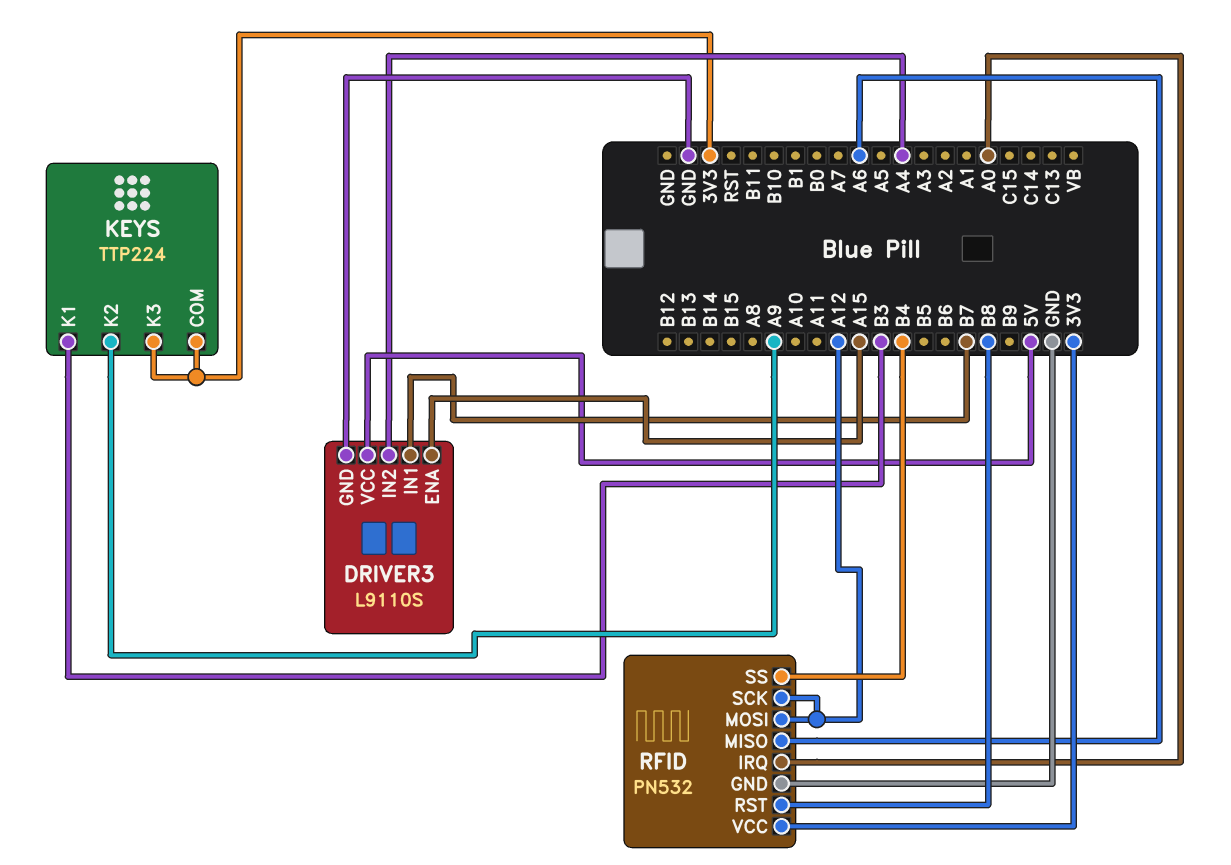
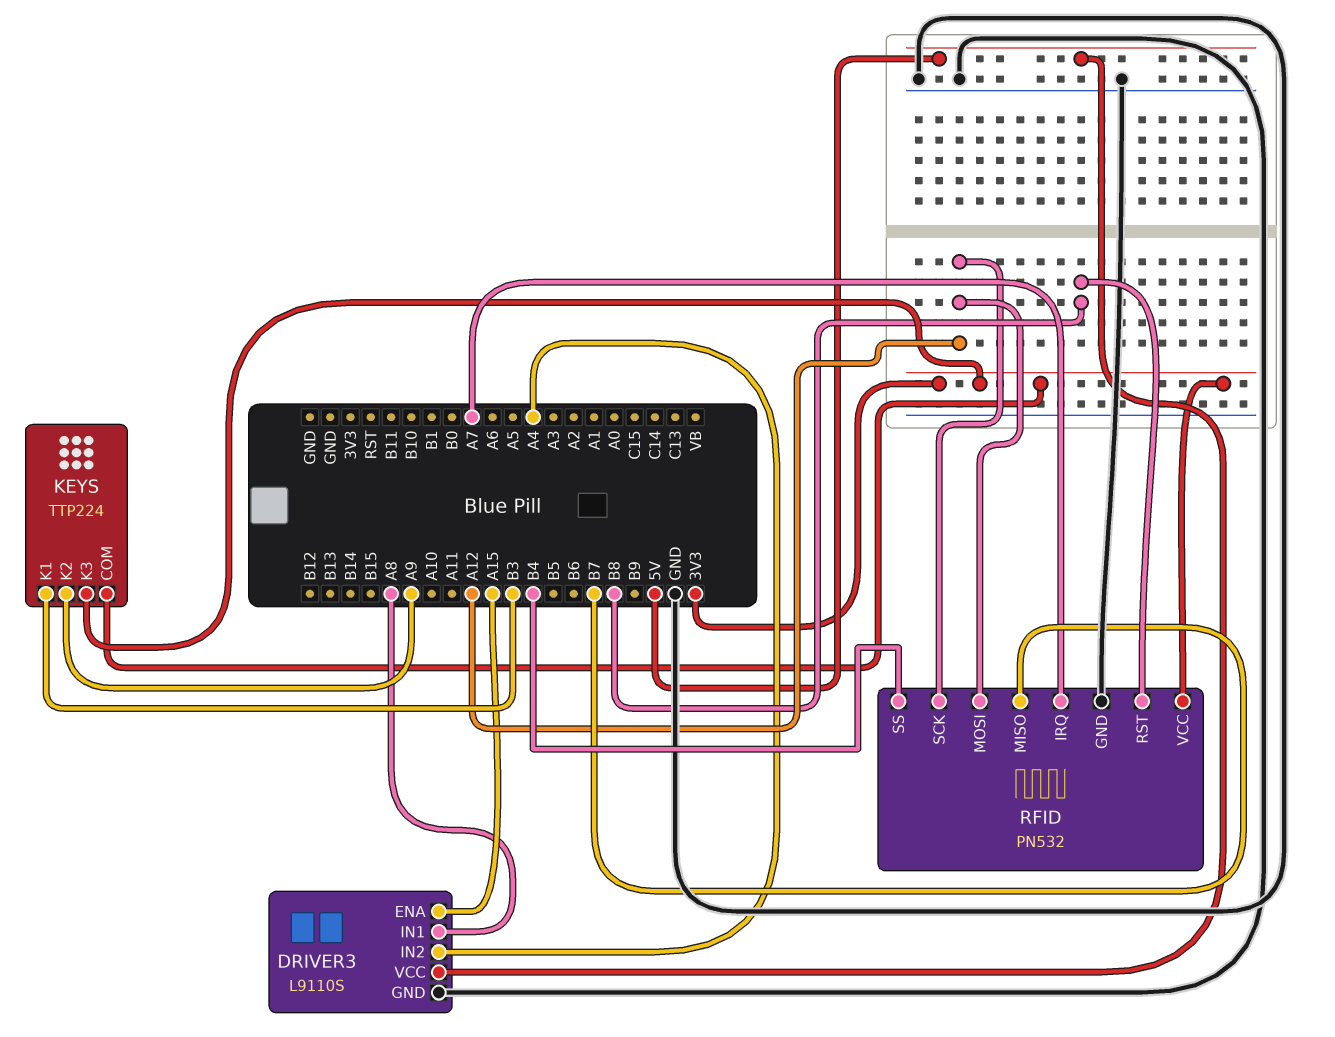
DRIVER3 pin IN1: B7 -> A8
RFID pin IRQ: A0 -> A7
RFID pin MISO: A6 -> B7

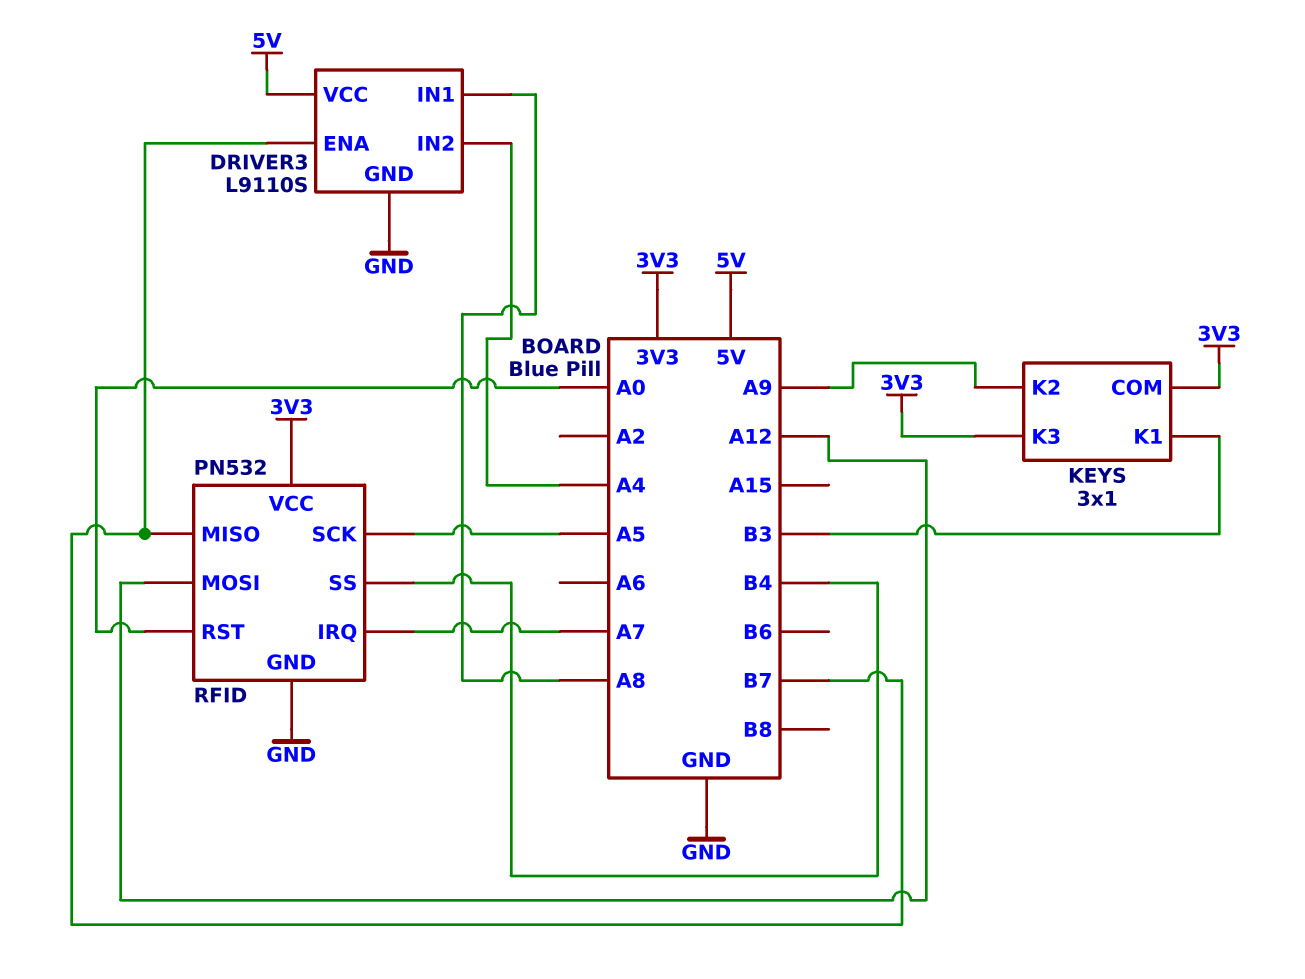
DRIVER3 pin ENA: A15 -> B7
KEYS: TTP224 -> 3x1
RFID pin RST: B8 -> A0
RFID pin SCK: A12 -> A5

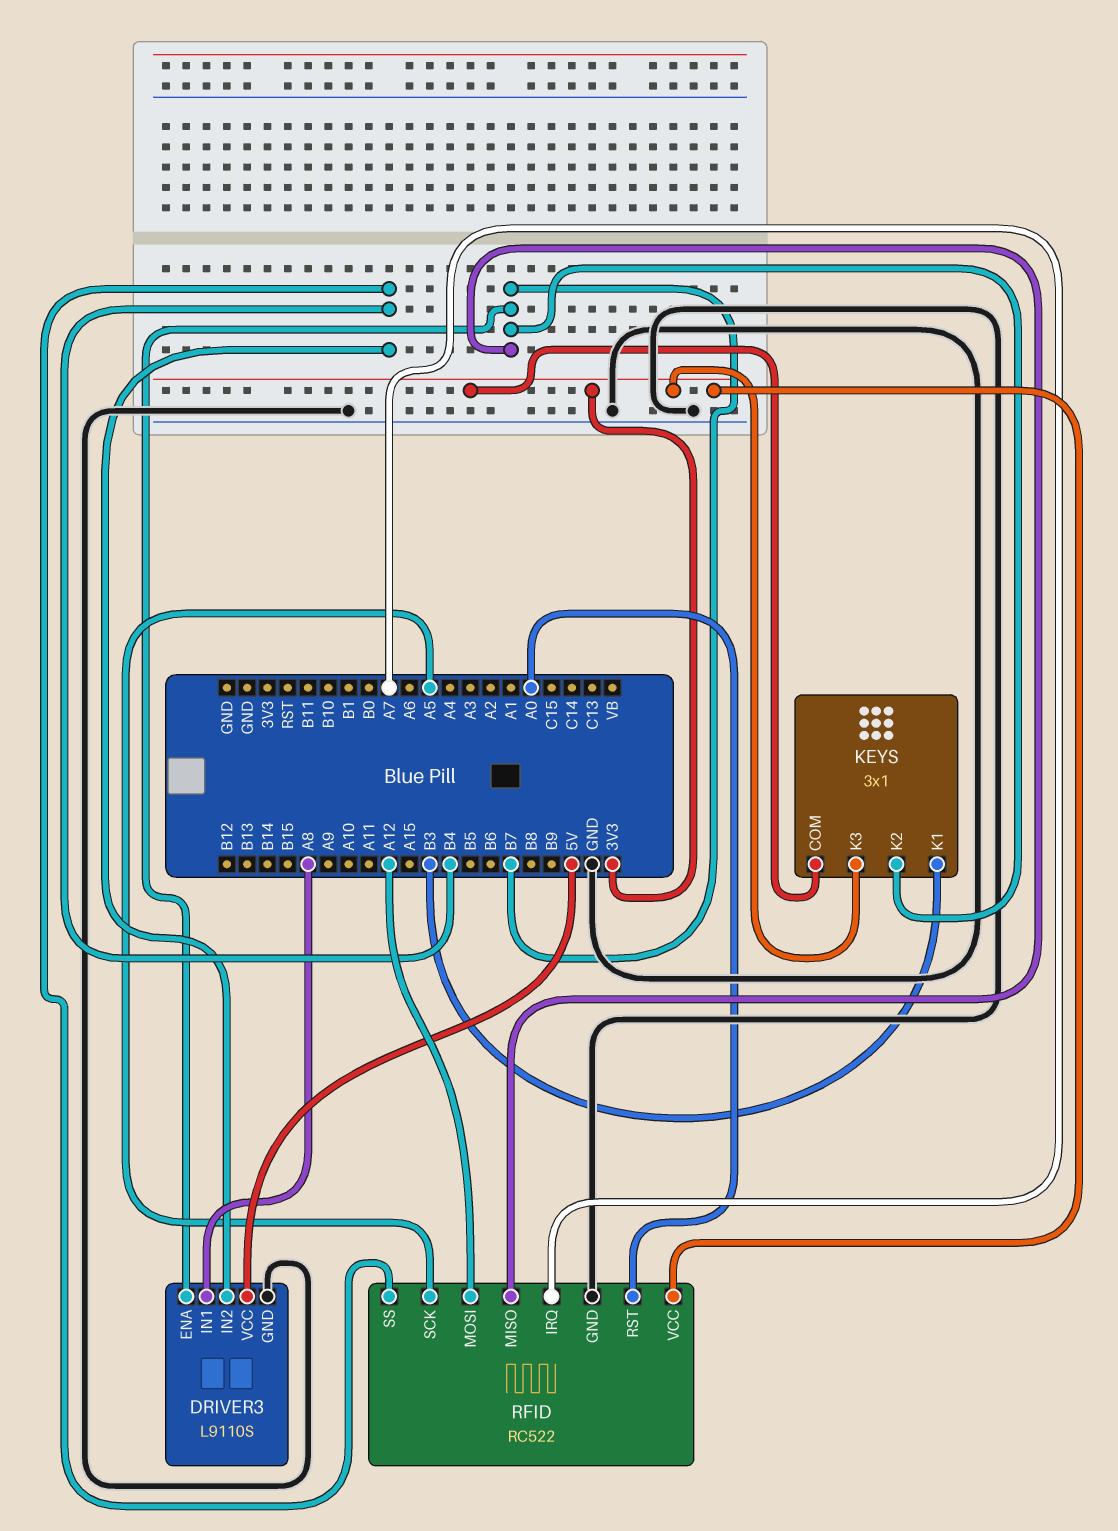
DRIVER3 pin IN2: A4 -> B4
KEYS pin K2: A9 -> B7
RFID: PN532 -> RC522

